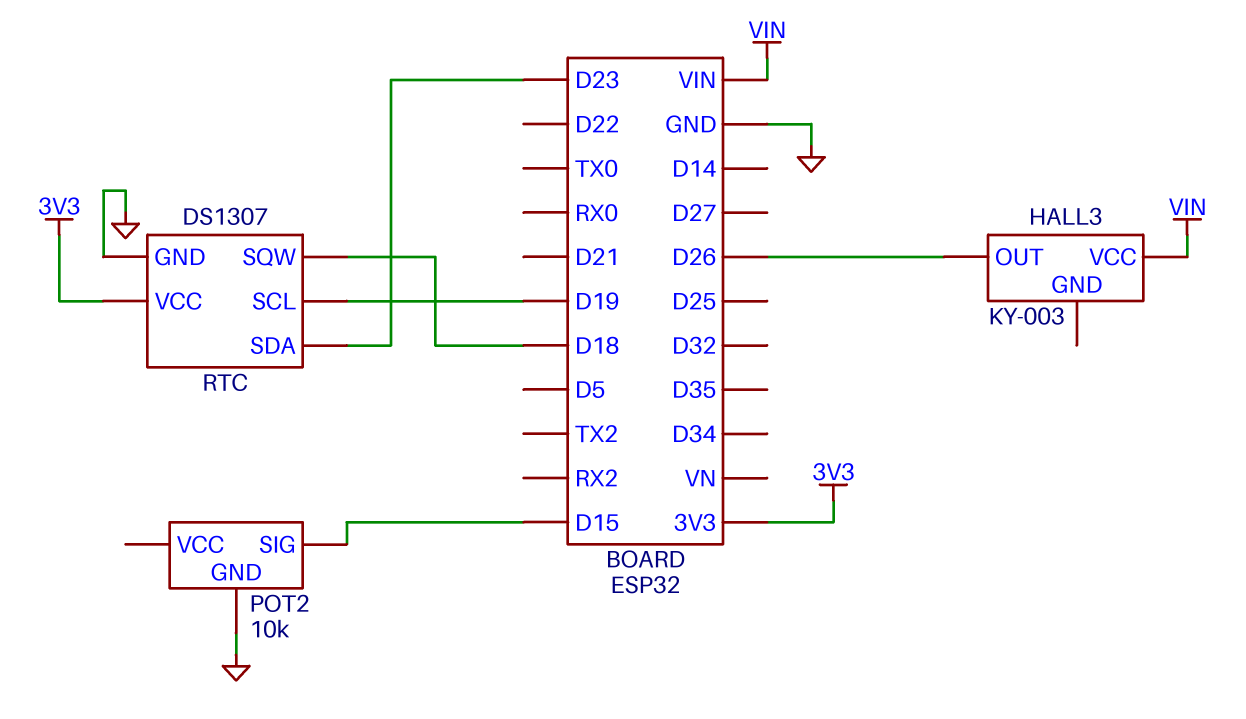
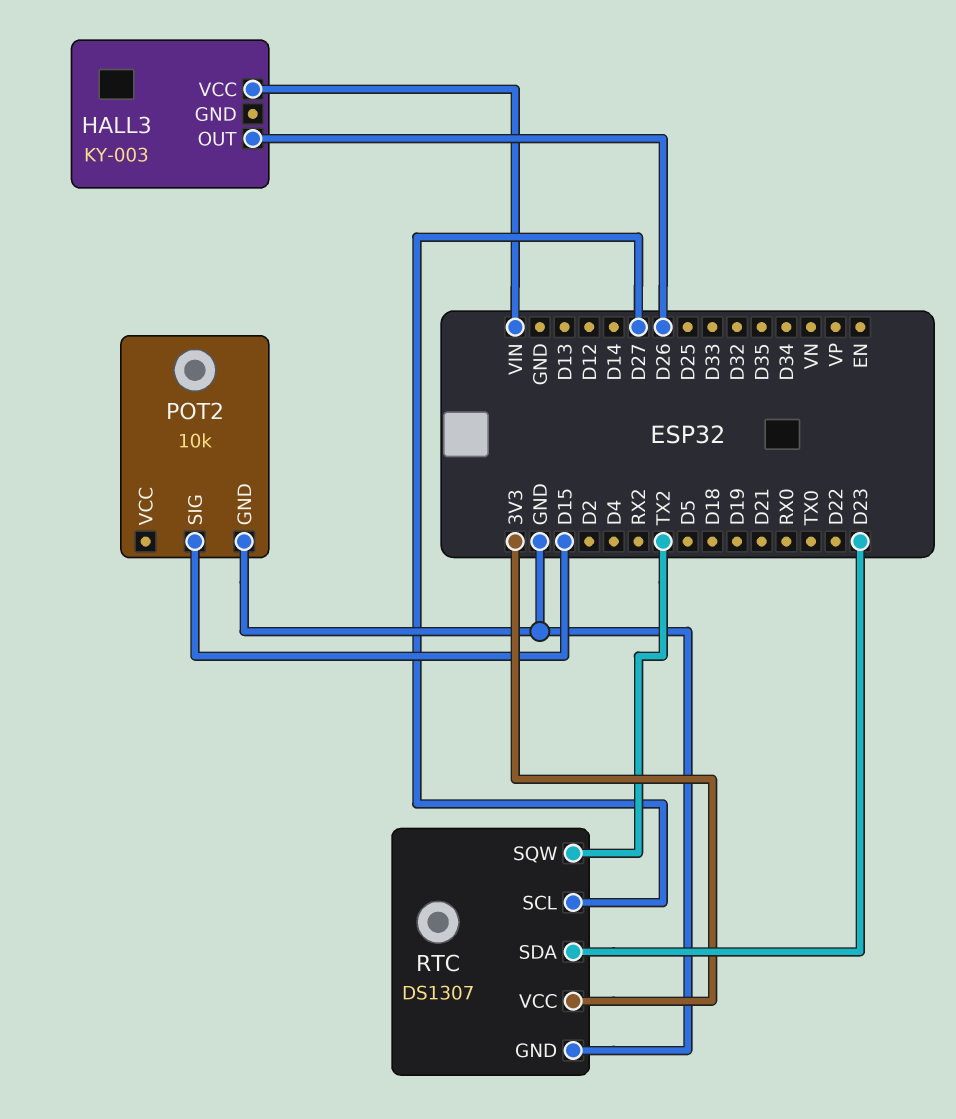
RTC pin SCL: D19 -> D27
RTC pin SQW: D18 -> TX2

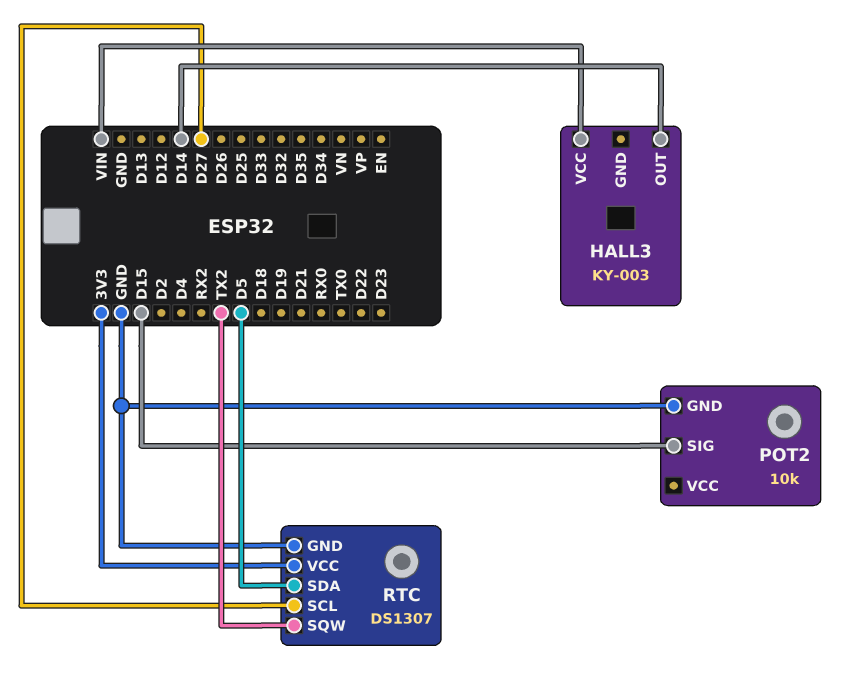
HALL3 pin OUT: D26 -> D14
RTC pin SDA: D23 -> D5

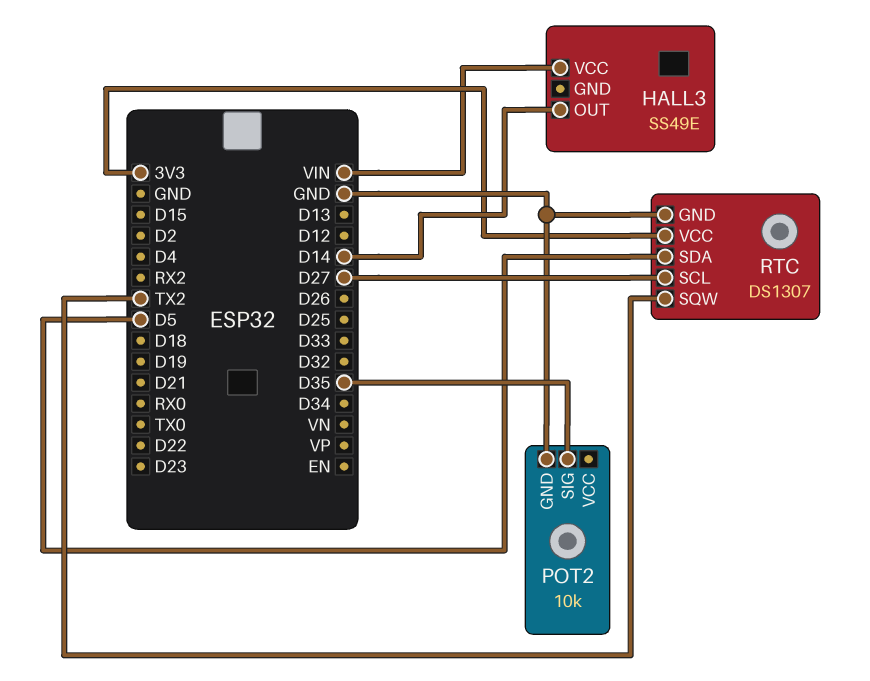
HALL3: KY-003 -> SS49E
POT2 pin SIG: D15 -> D35

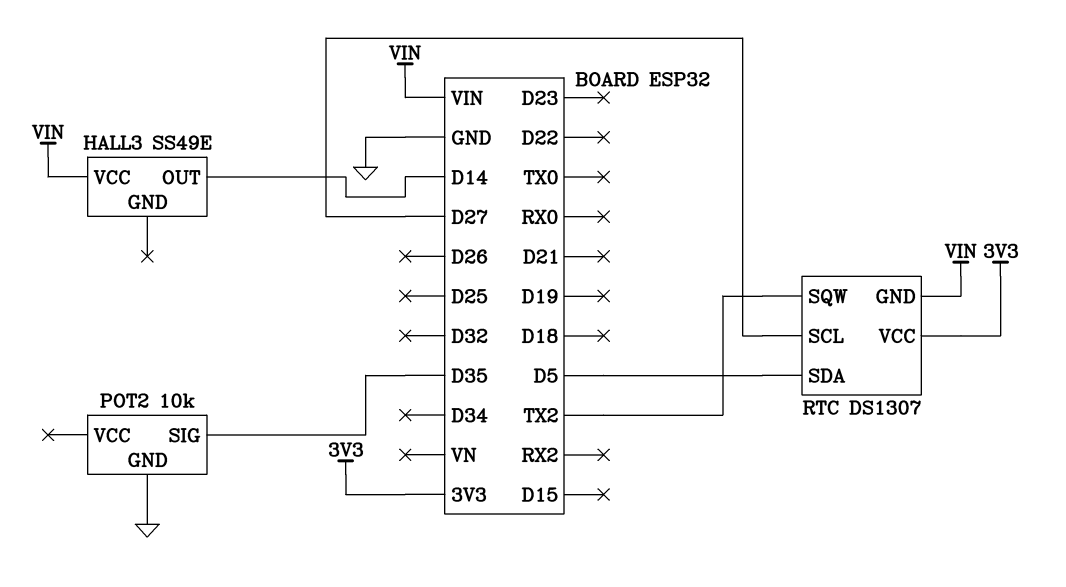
RTC pin GND: GND -> VIN

